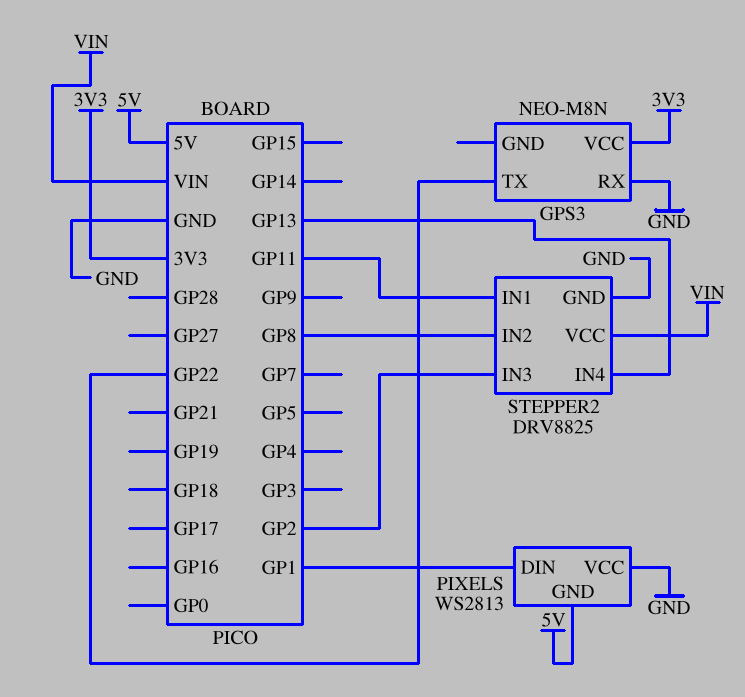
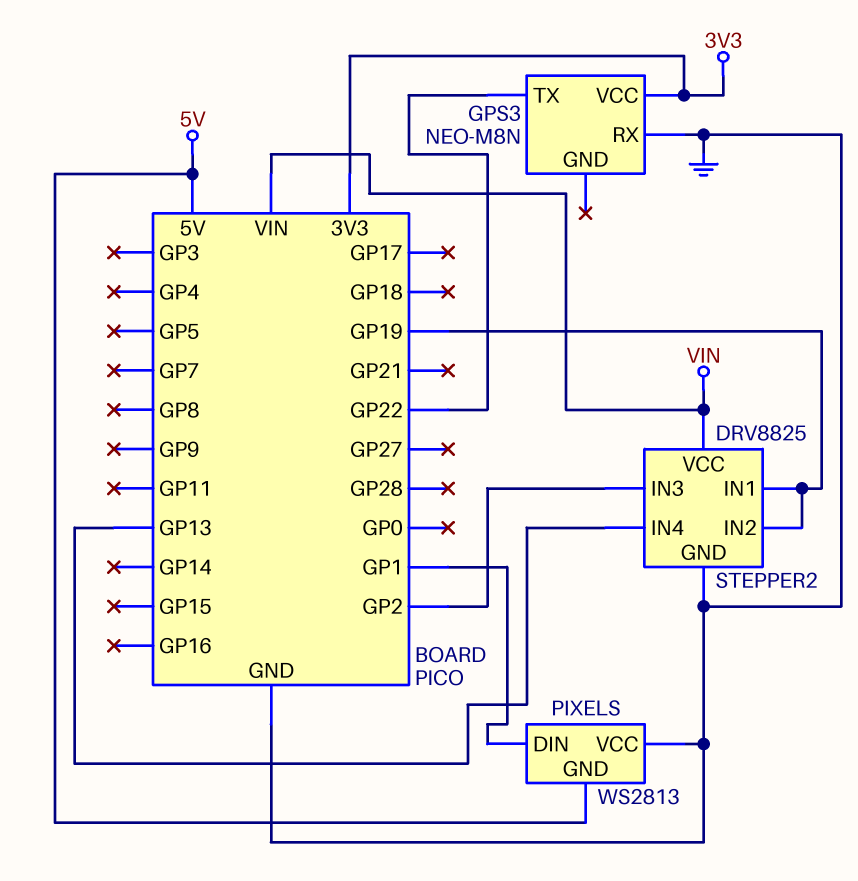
STEPPER2 pin IN1: GP11 -> GP19
STEPPER2 pin IN2: GP8 -> GP19

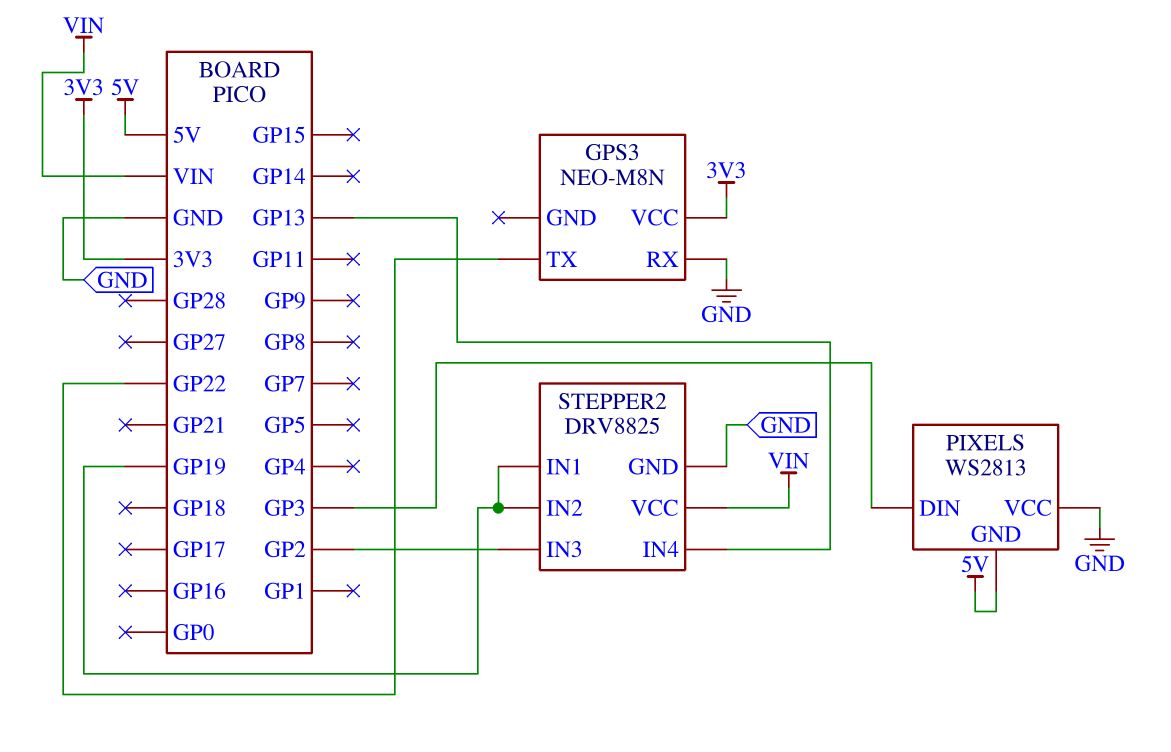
PIXELS pin DIN: GP1 -> GP3

